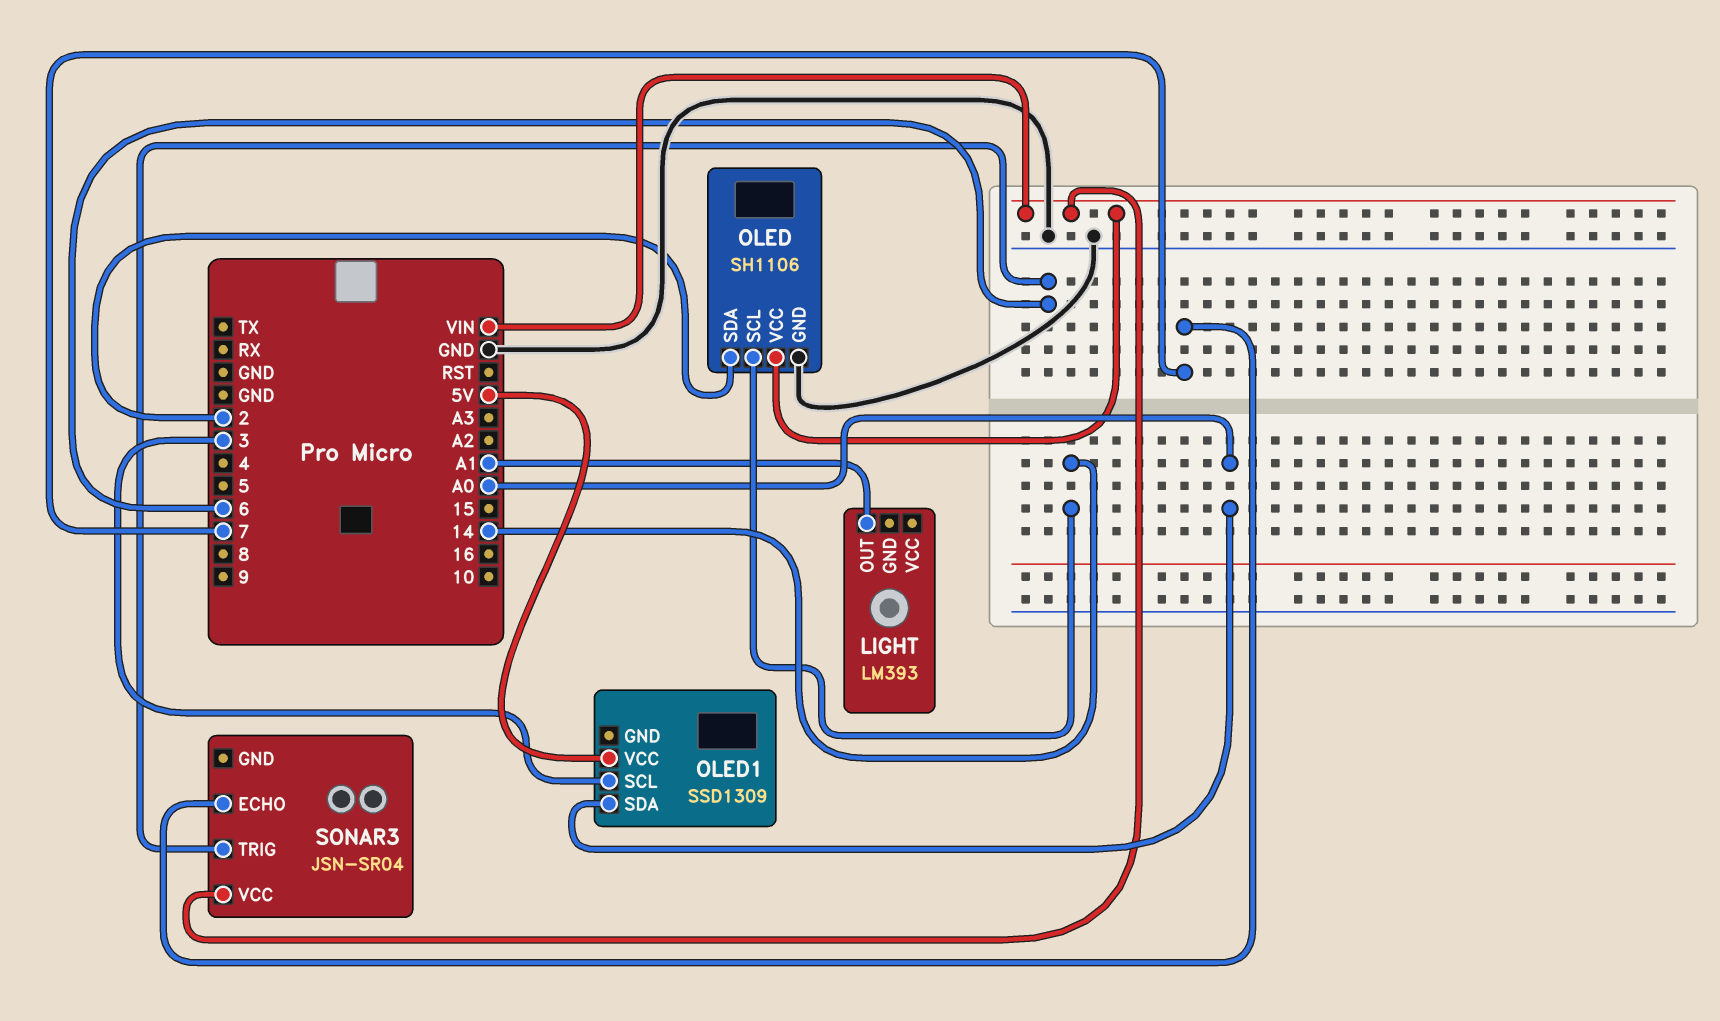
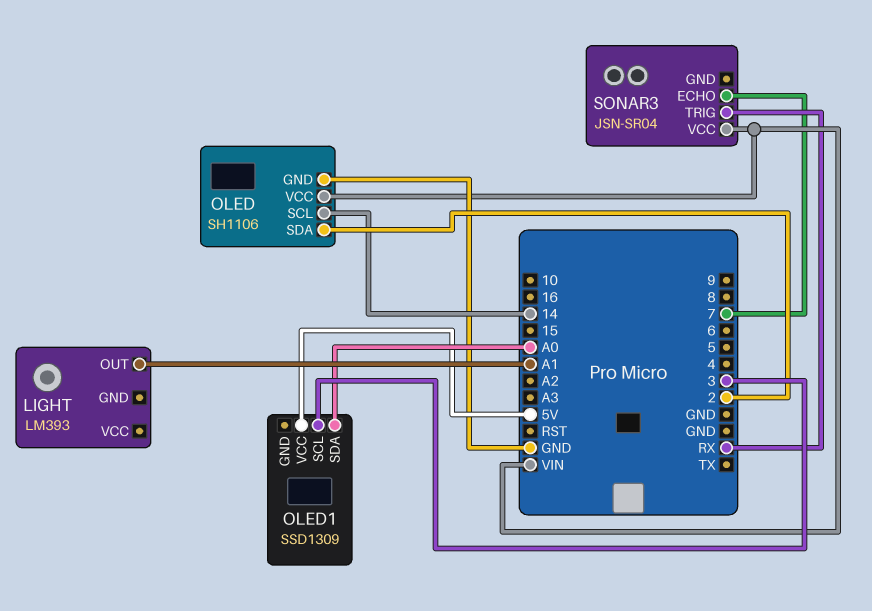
SONAR3 pin TRIG: 6 -> RX

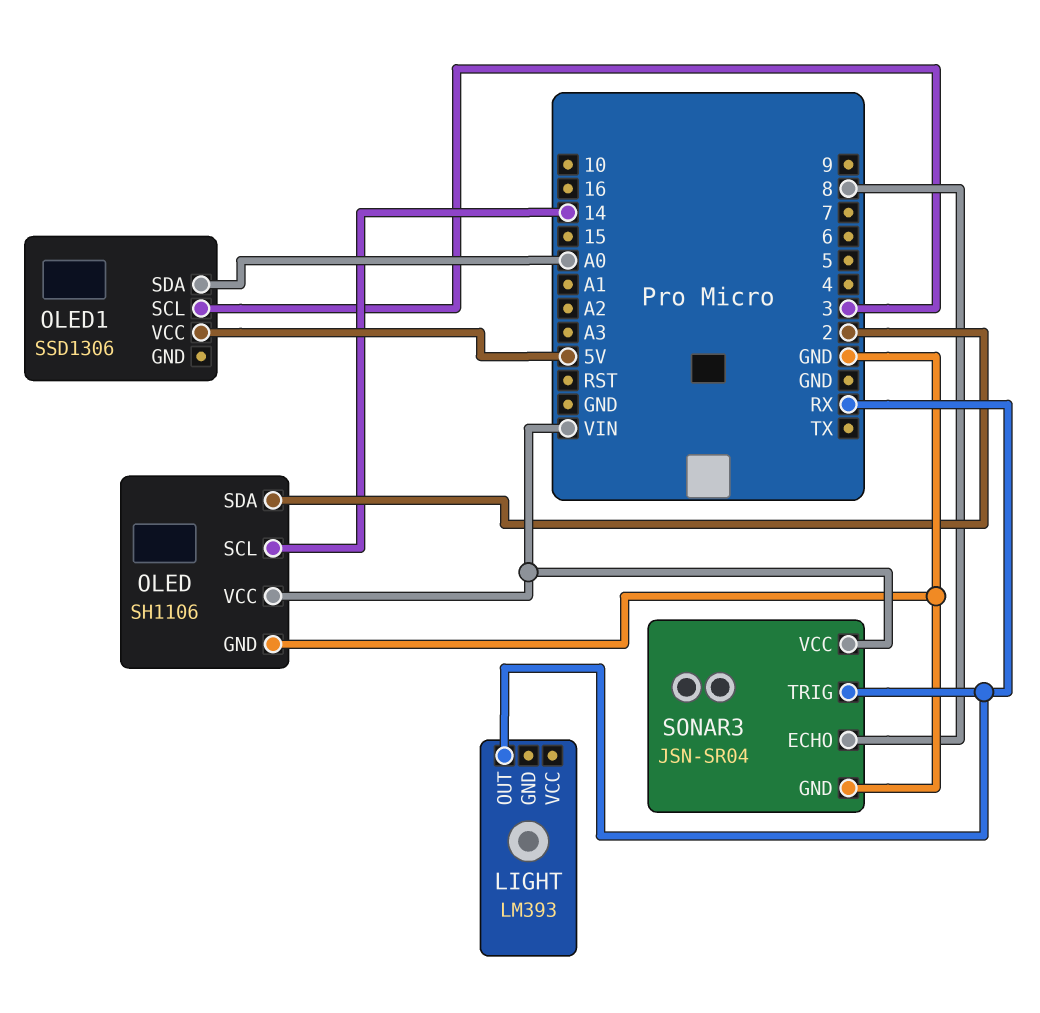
LIGHT pin OUT: A1 -> RX
OLED1: SSD1309 -> SSD1306
SONAR3 pin ECHO: 7 -> 8
SONAR3 pin GND: none -> GND

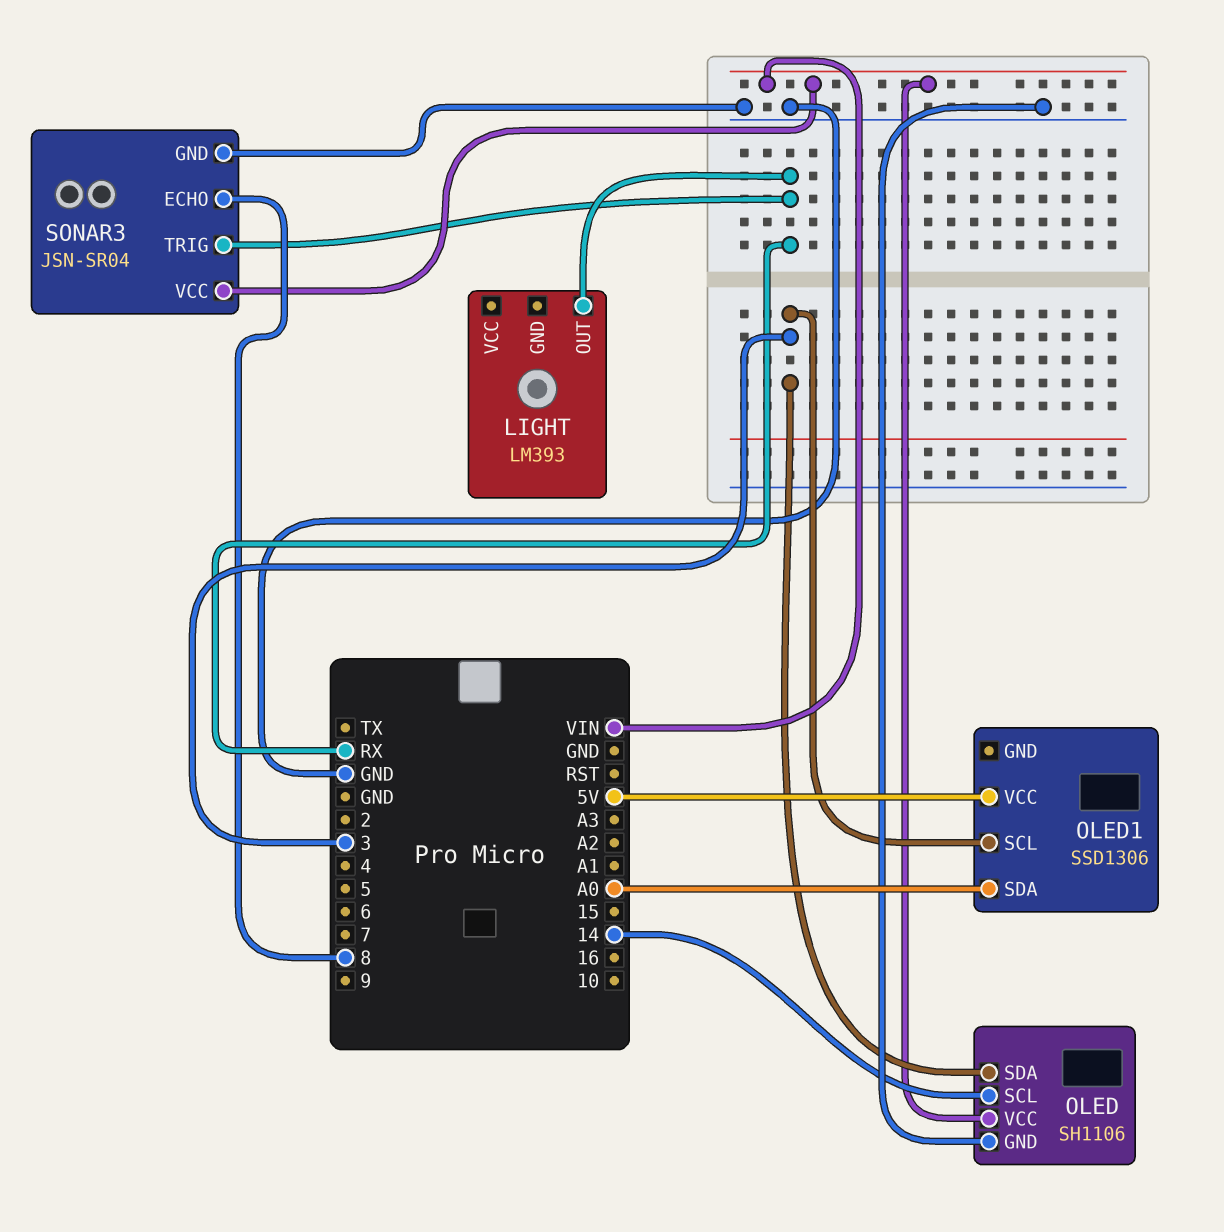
OLED pin SDA: 2 -> 3

